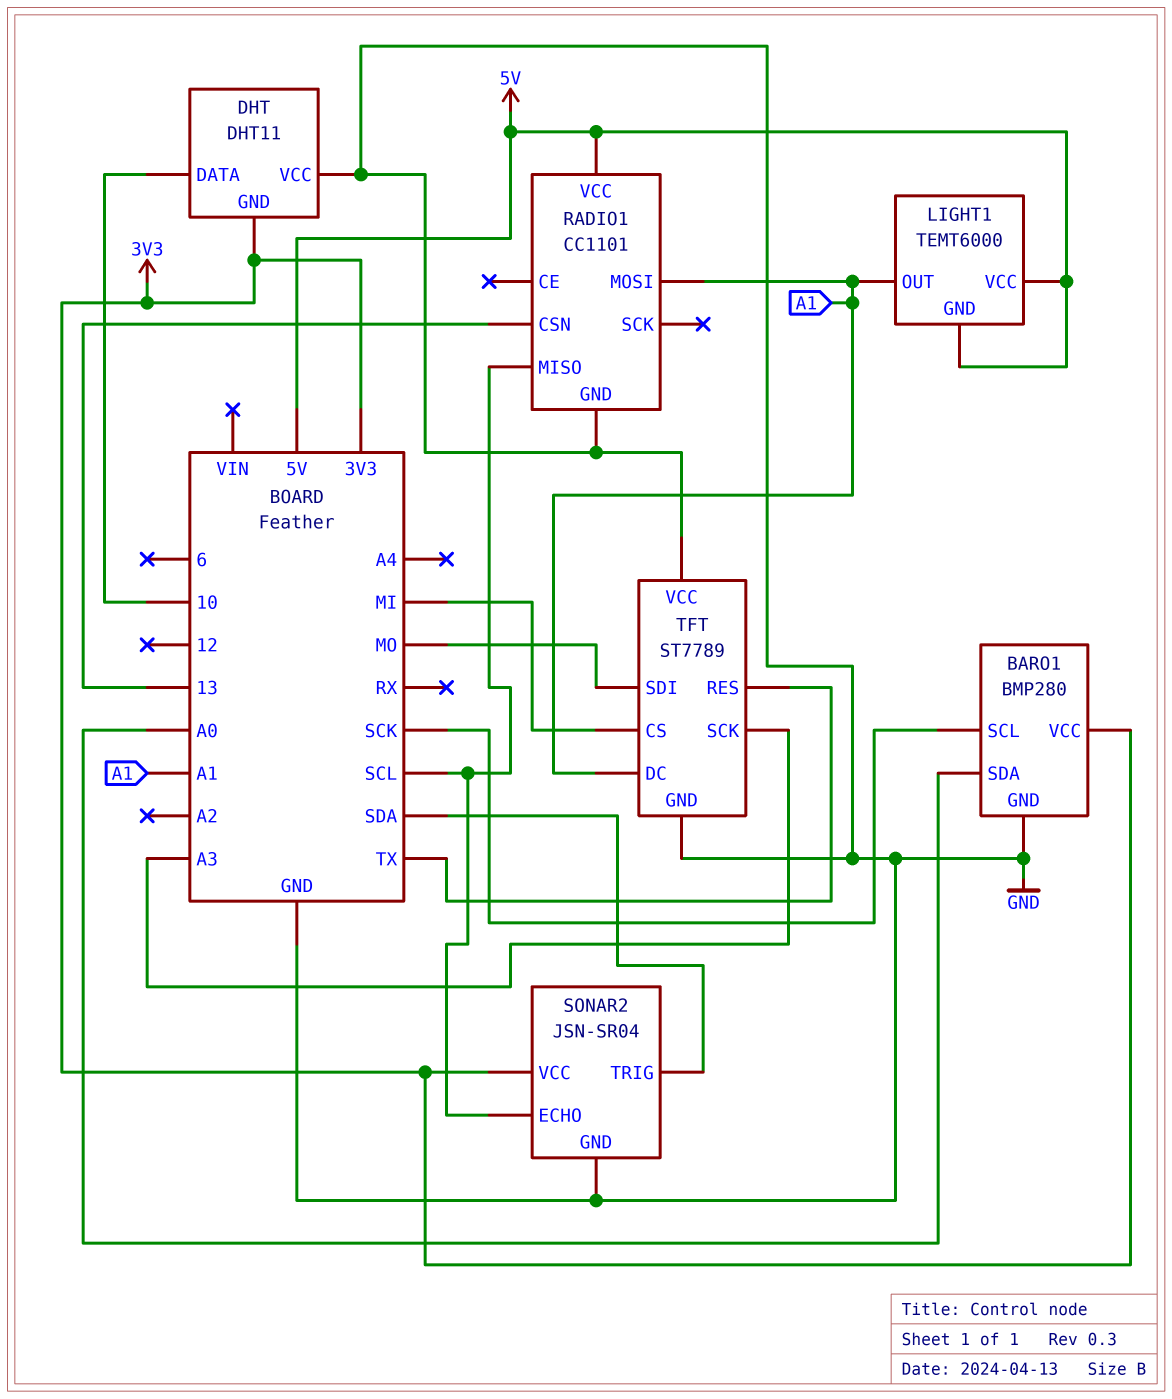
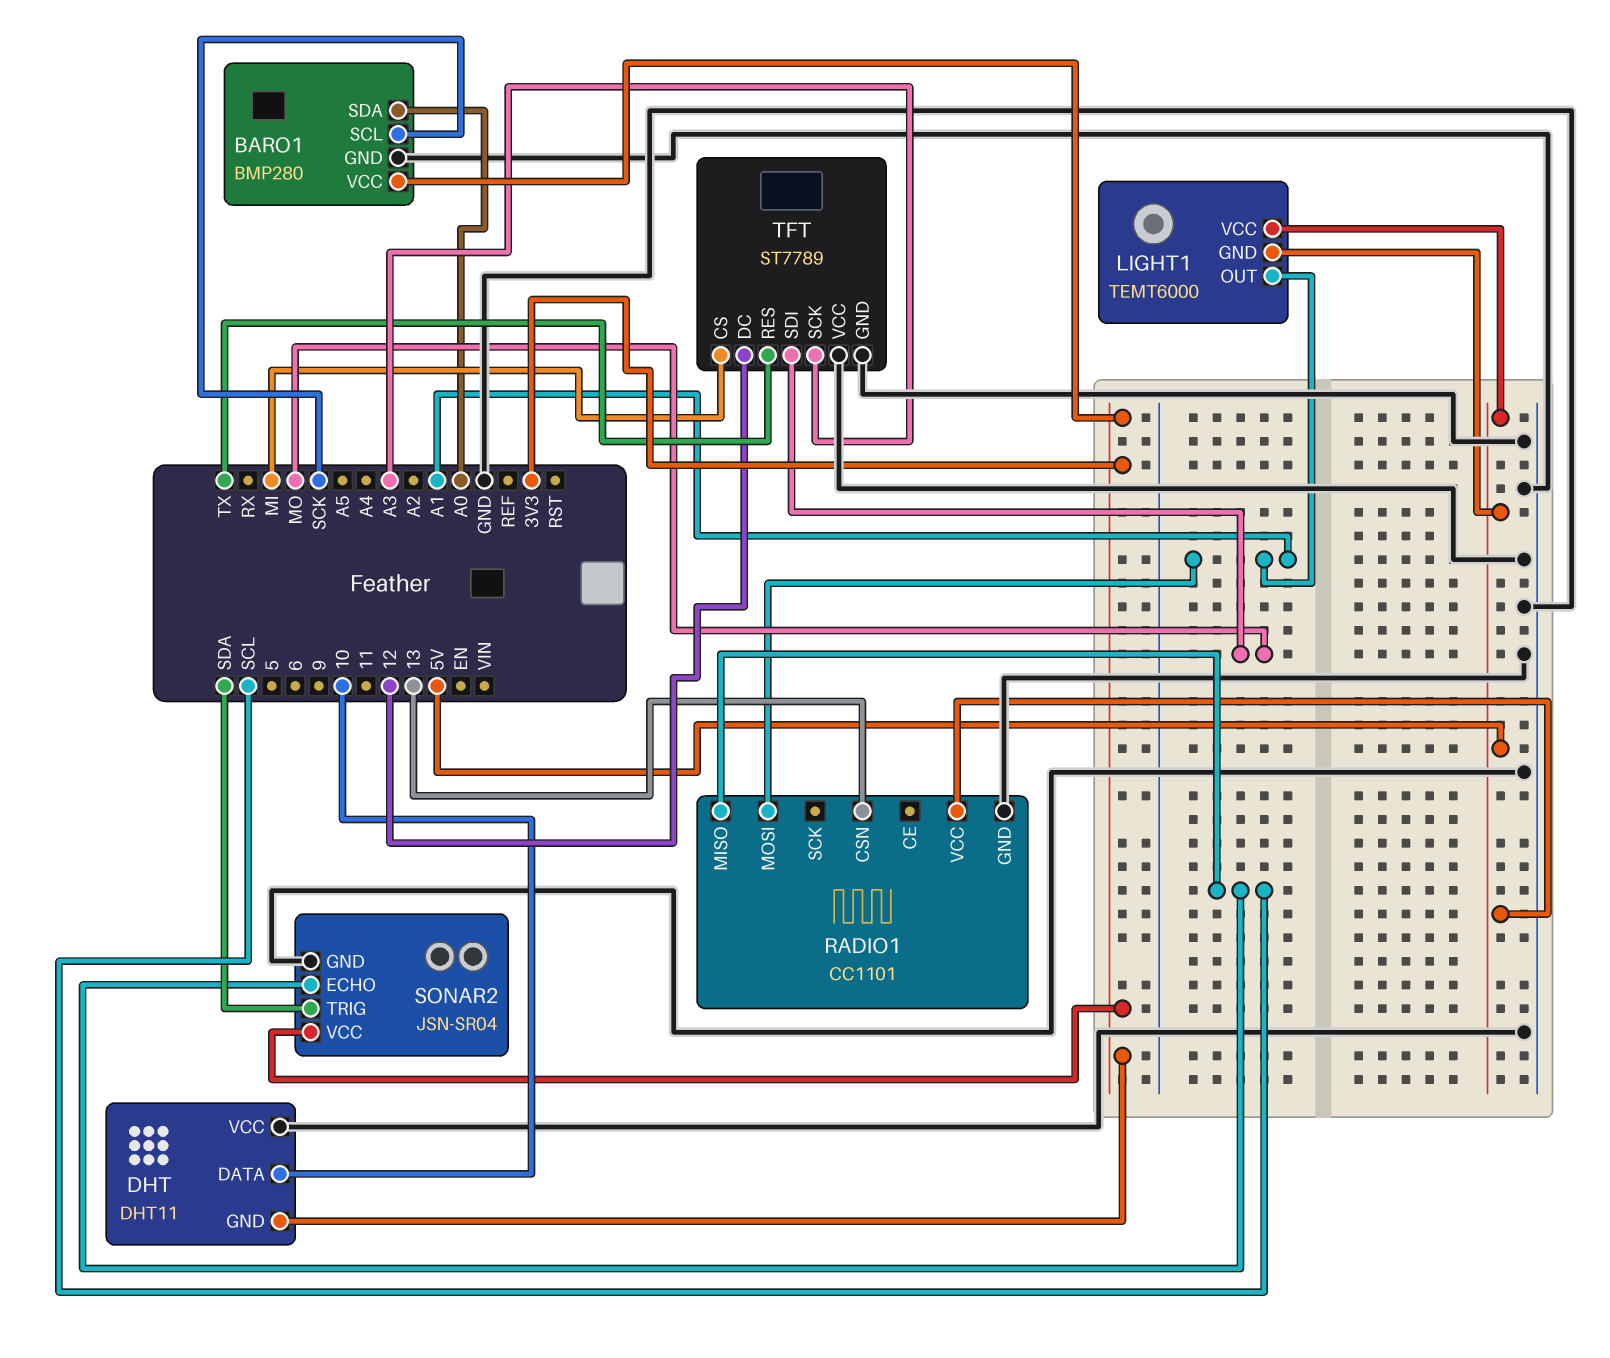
TFT pin DC: A1 -> 12

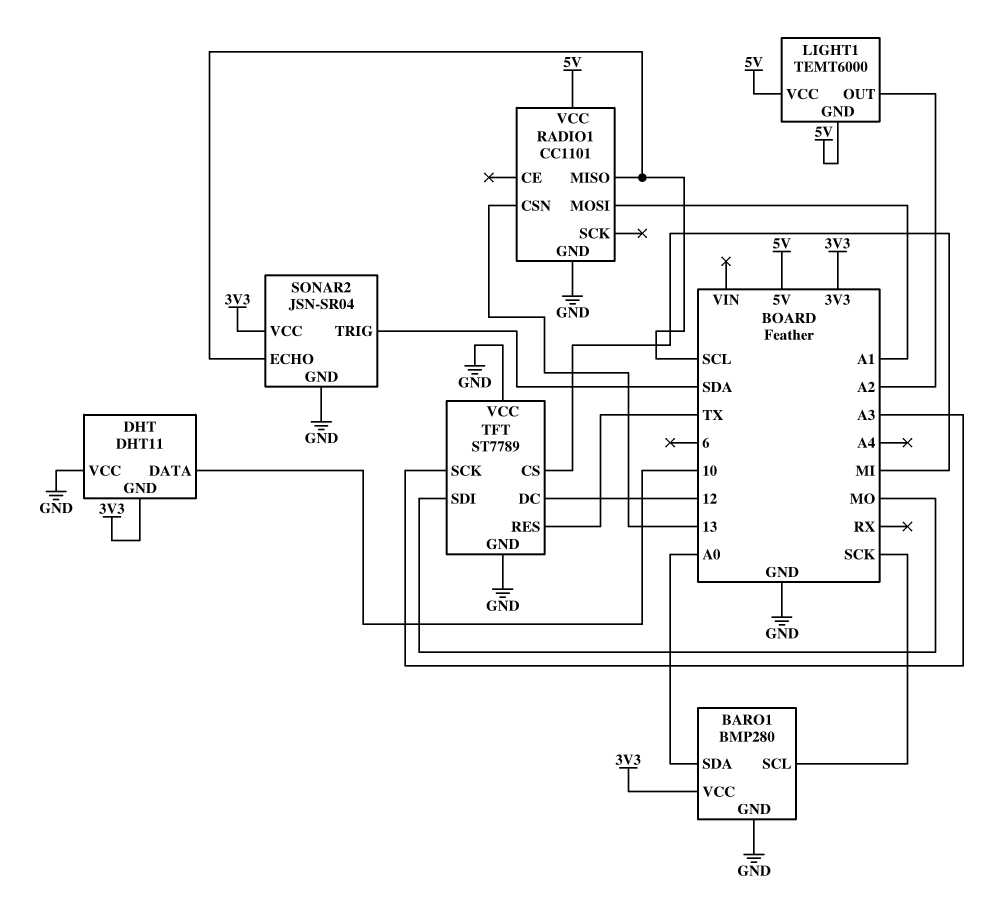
LIGHT1 pin OUT: A1 -> A2

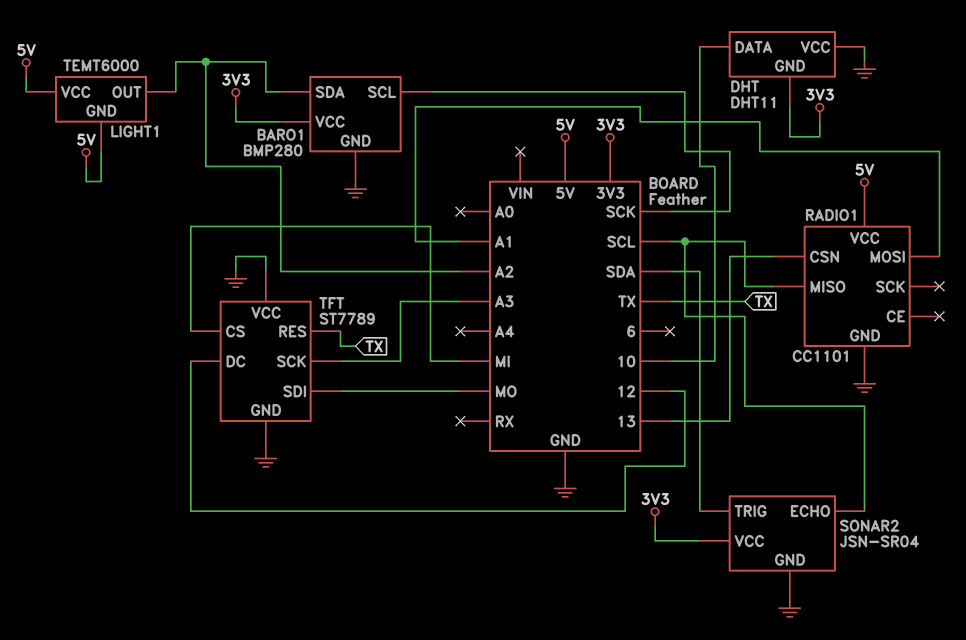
BARO1 pin SDA: A0 -> A2

